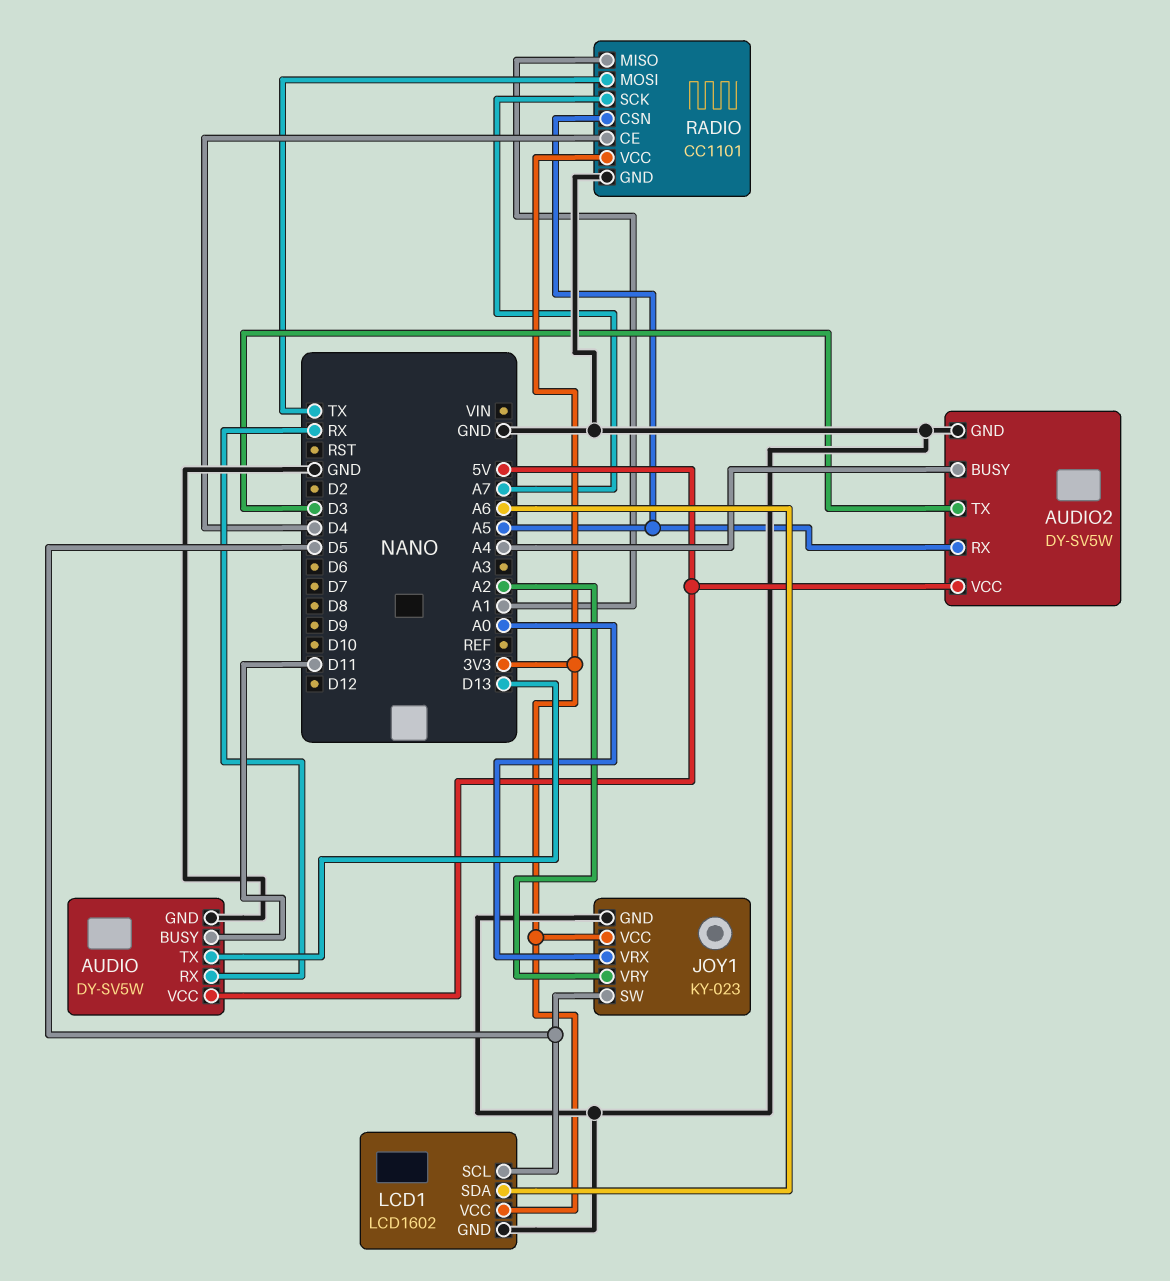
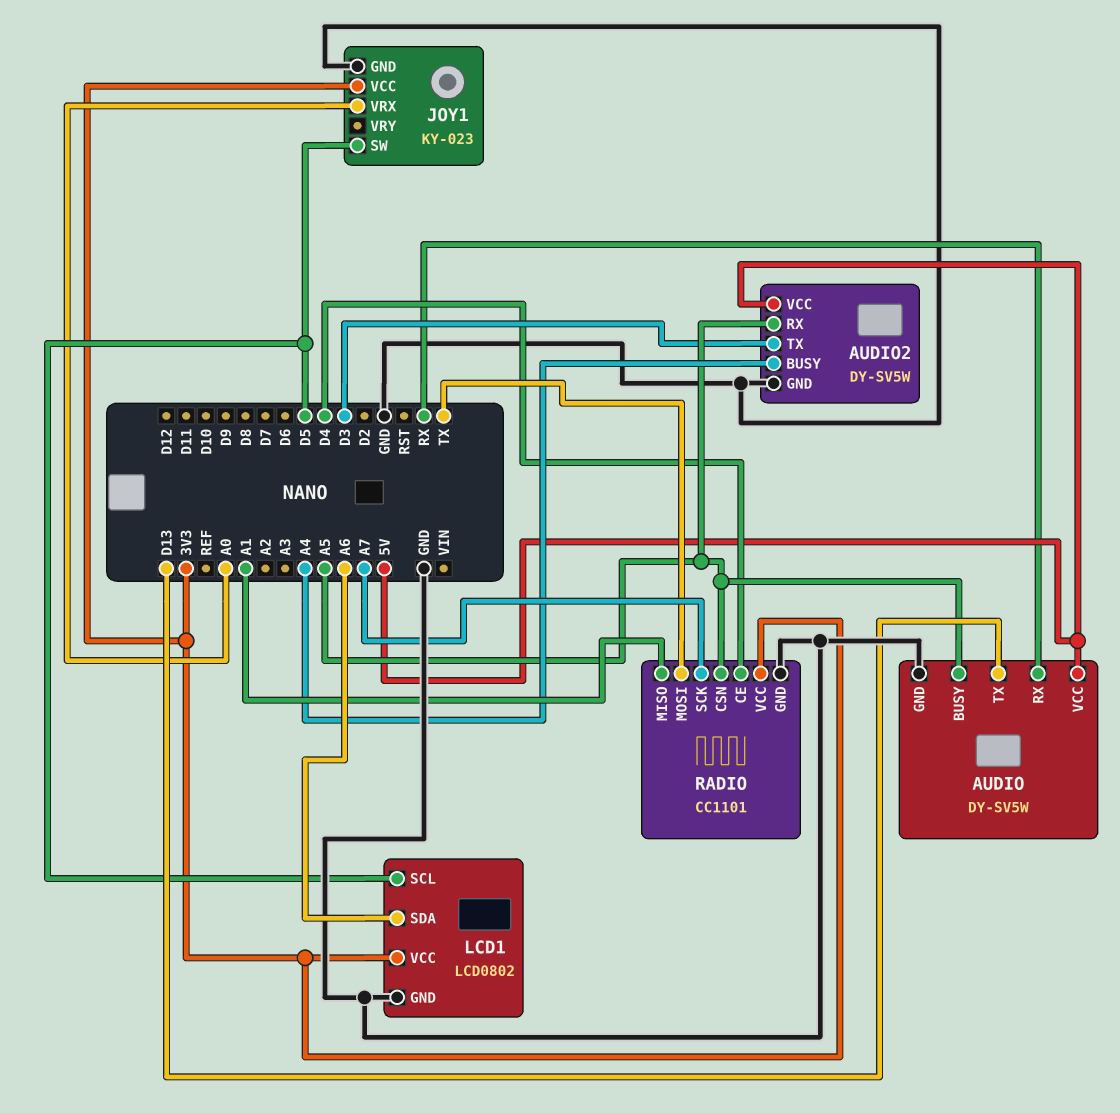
AUDIO pin BUSY: D11 -> A5
JOY1 pin VRY: A2 -> none
LCD1: LCD1602 -> LCD0802

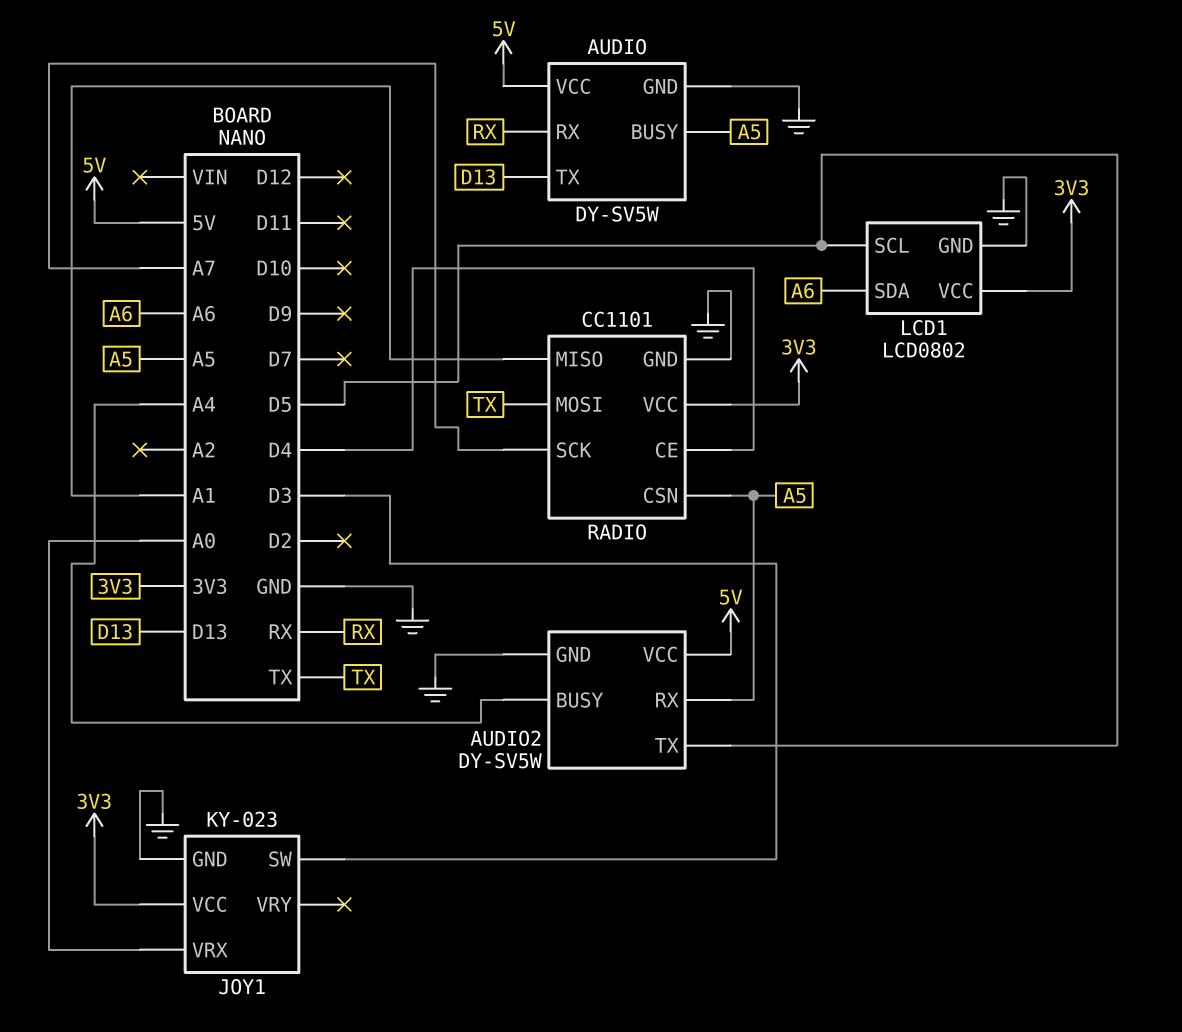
AUDIO2 pin TX: D3 -> D5
JOY1 pin SW: D5 -> D3

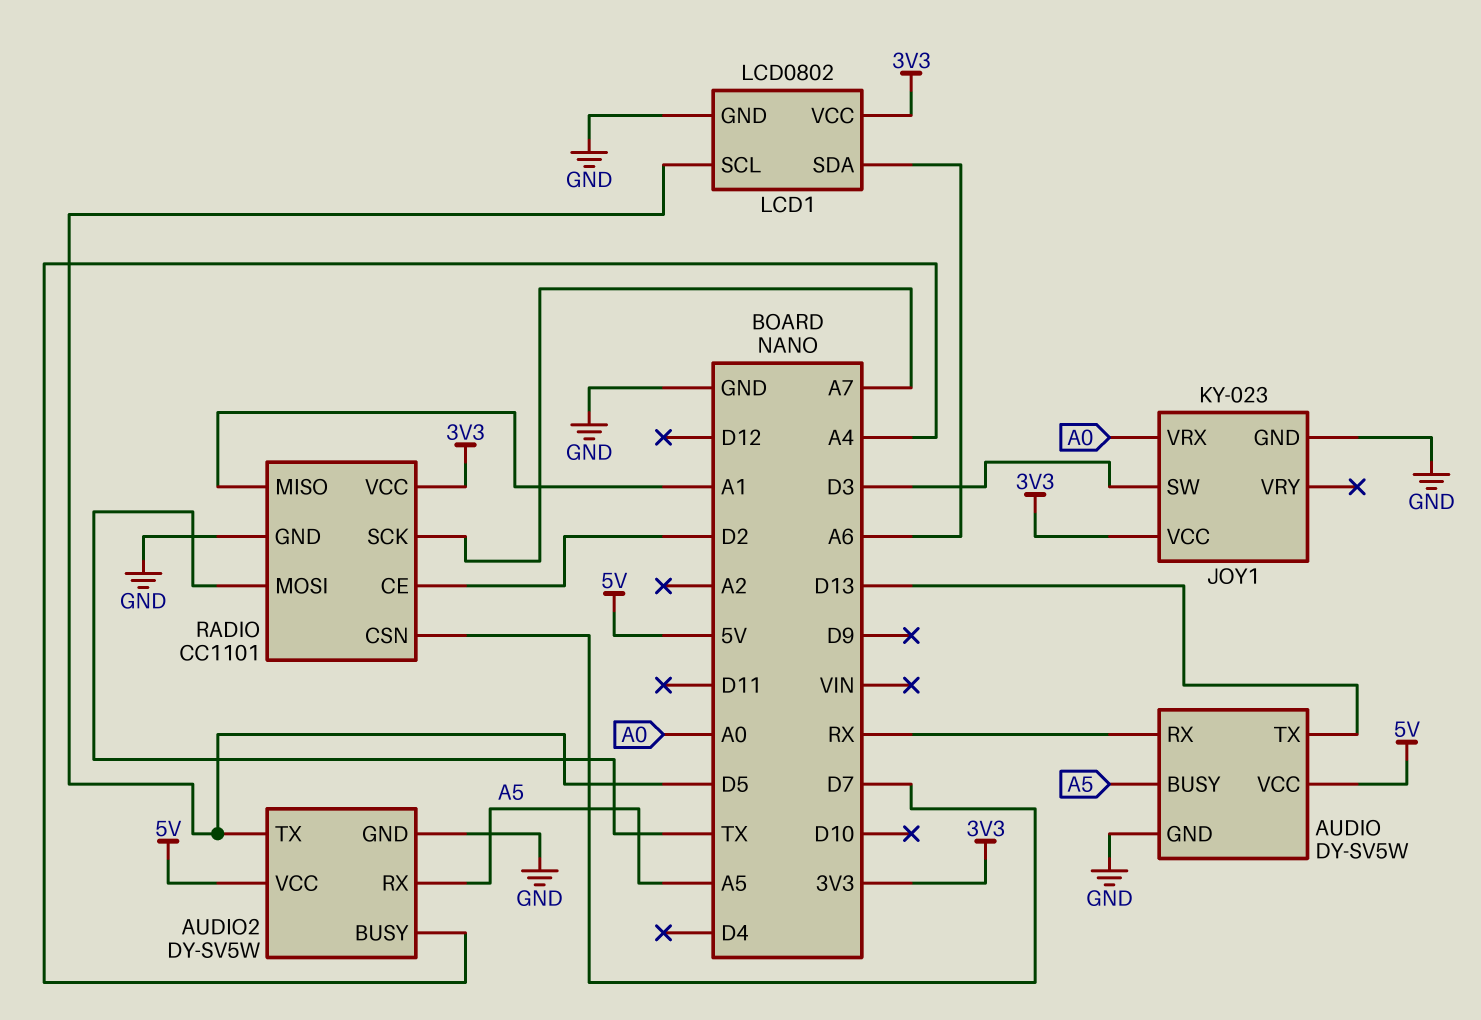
RADIO pin CE: D4 -> D2
RADIO pin CSN: A5 -> D7

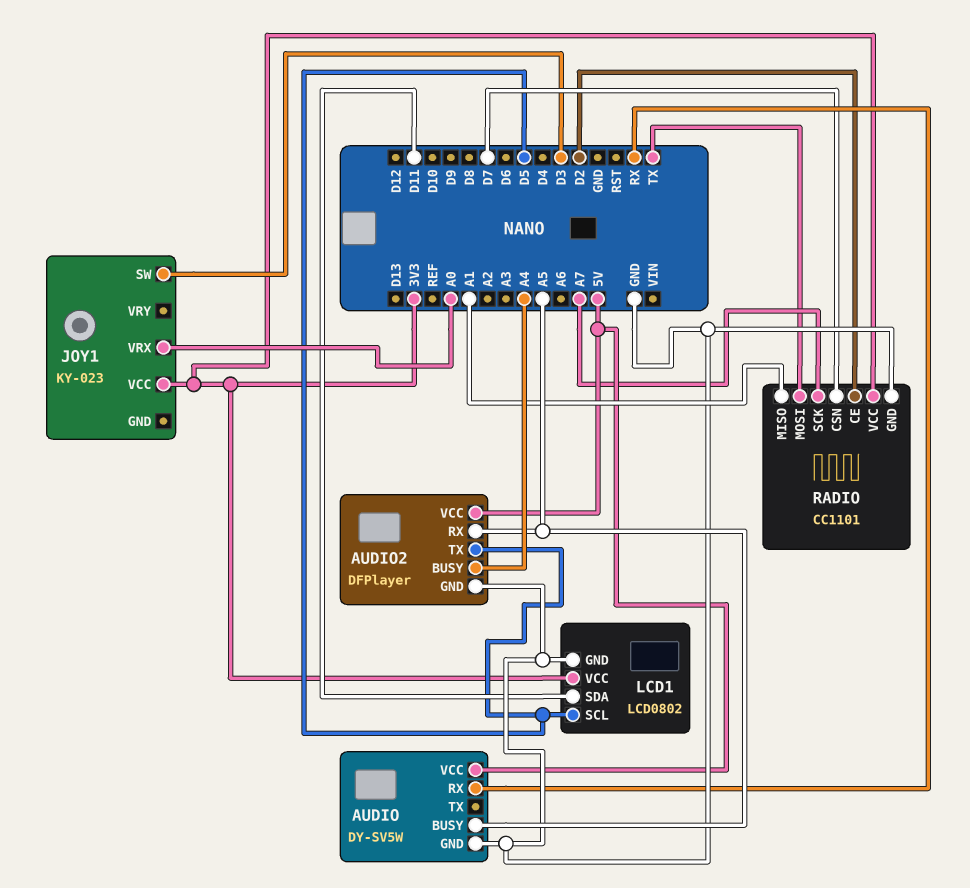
AUDIO pin TX: D13 -> none
AUDIO2: DY-SV5W -> DFPlayer
JOY1 pin GND: GND -> none
LCD1 pin SDA: A6 -> D11

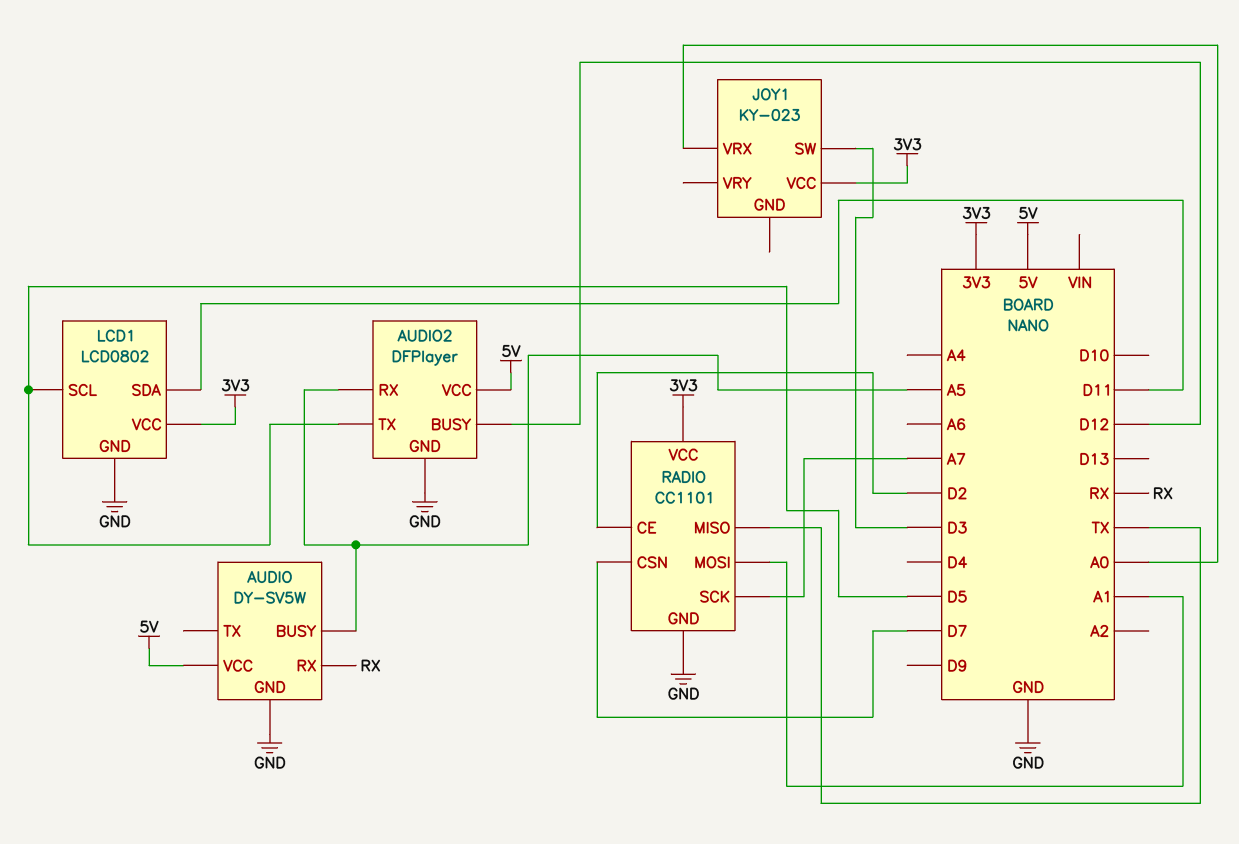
AUDIO2 pin BUSY: A4 -> D12
RADIO pin MISO: A1 -> TX
RADIO pin MOSI: TX -> A1

